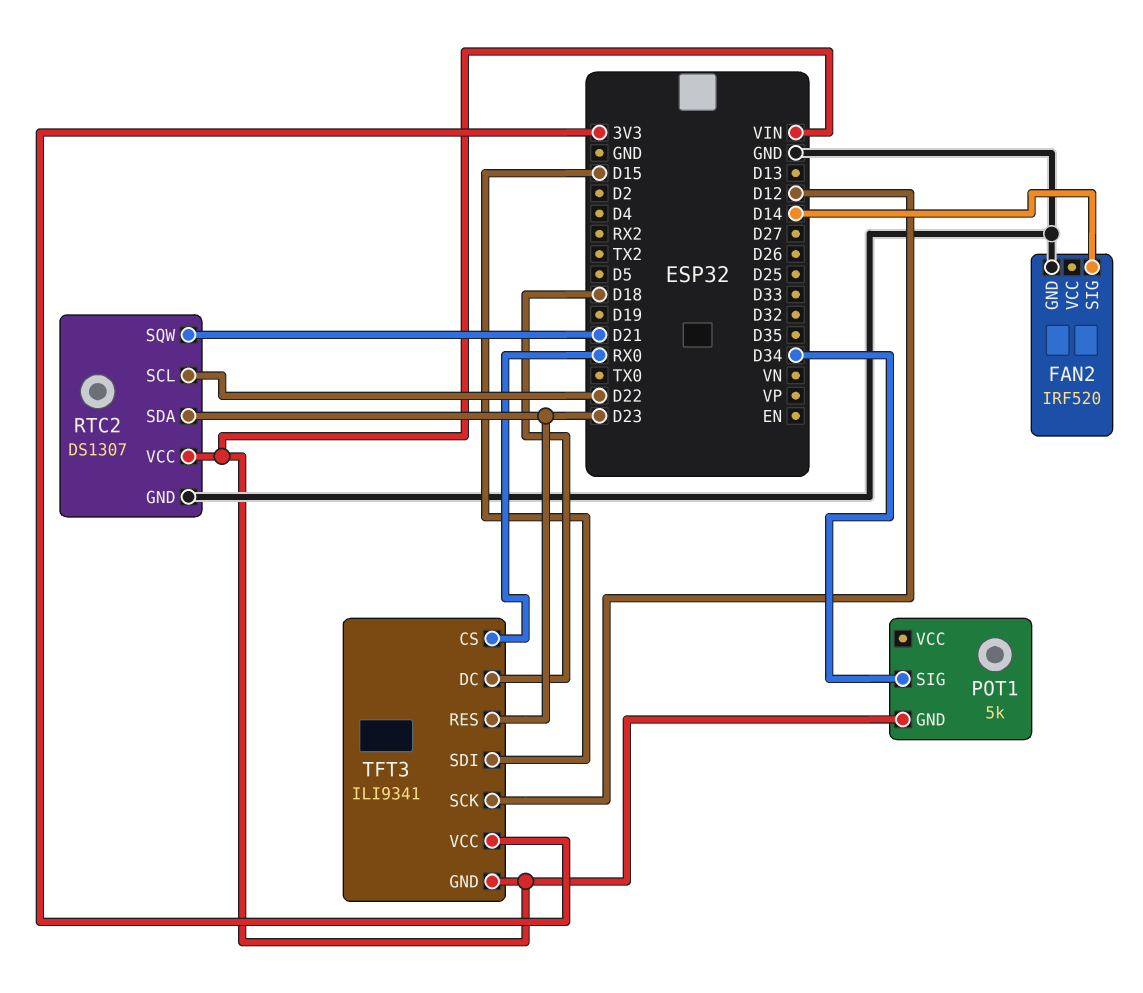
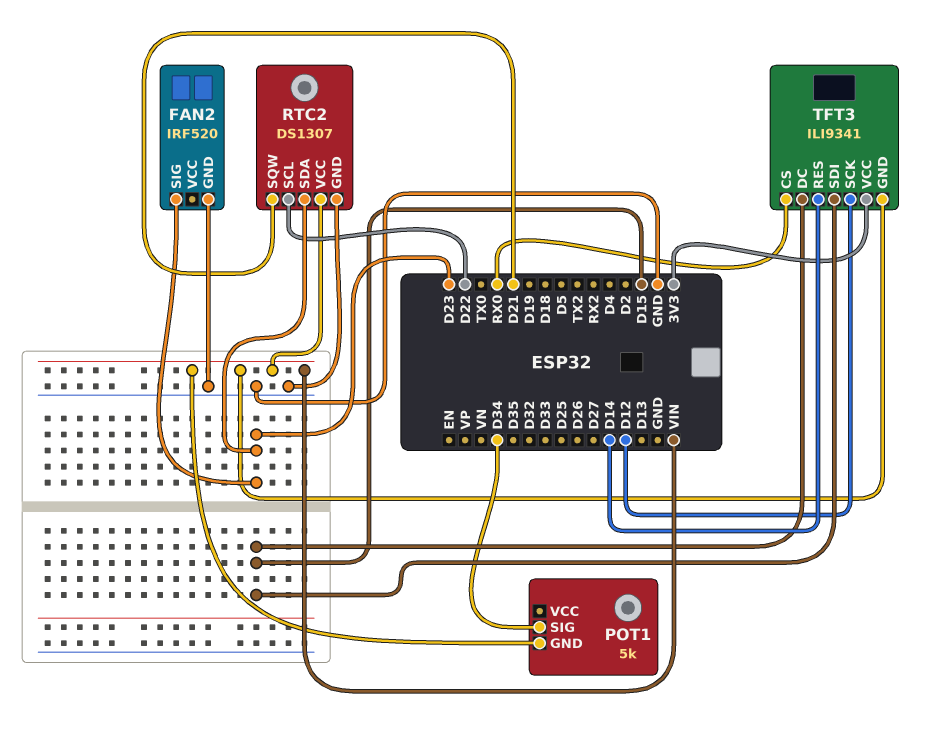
FAN2 pin SIG: D14 -> D23
TFT3 pin DC: D18 -> D15
TFT3 pin RES: D23 -> D14

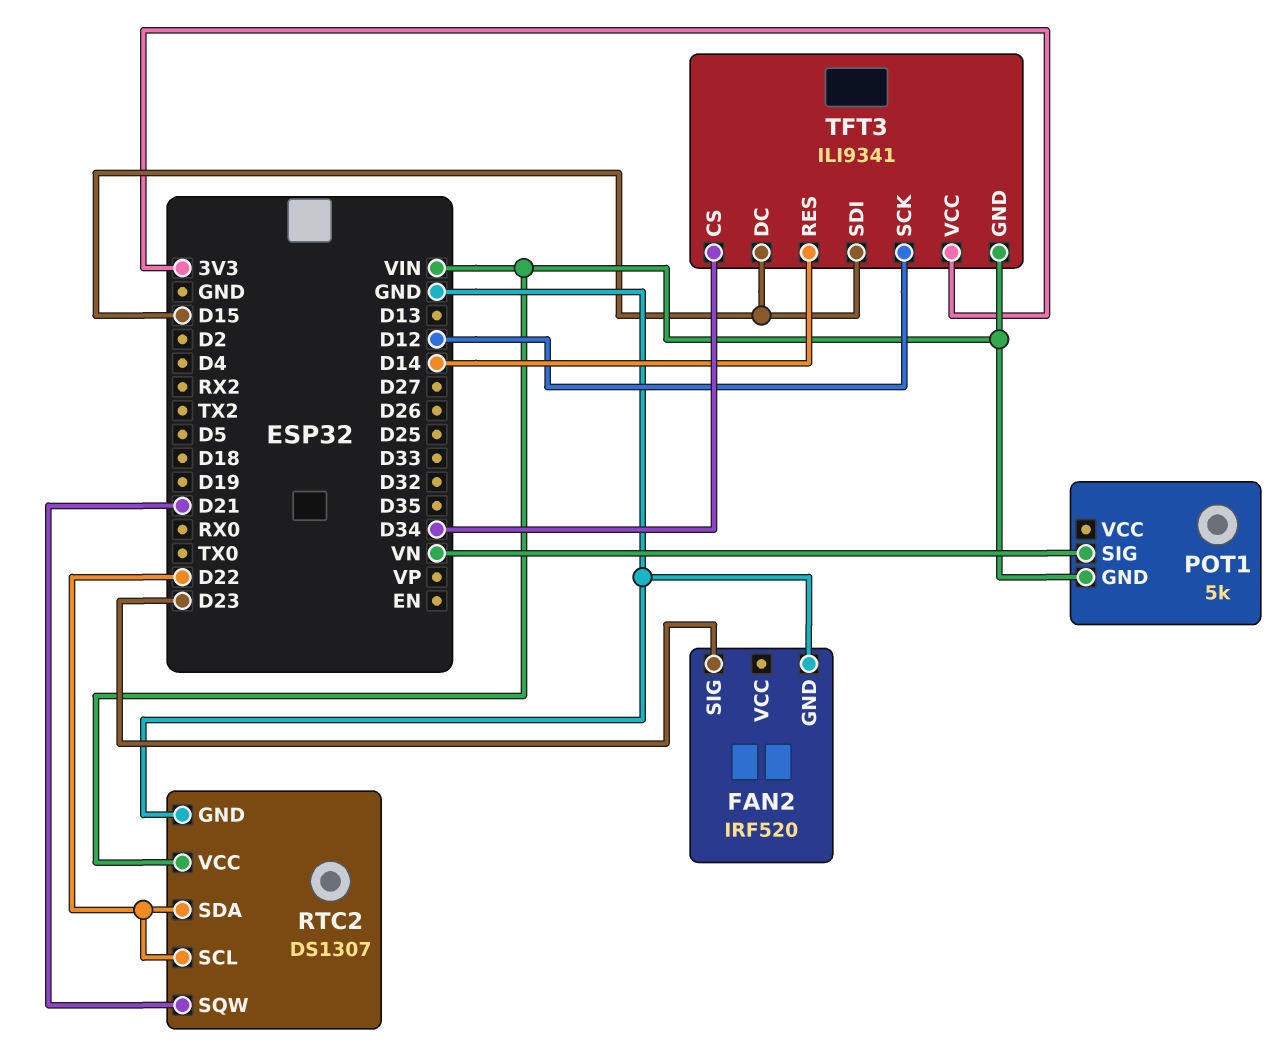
POT1 pin SIG: D34 -> VN
RTC2 pin SDA: D23 -> D22
TFT3 pin CS: RX0 -> D34

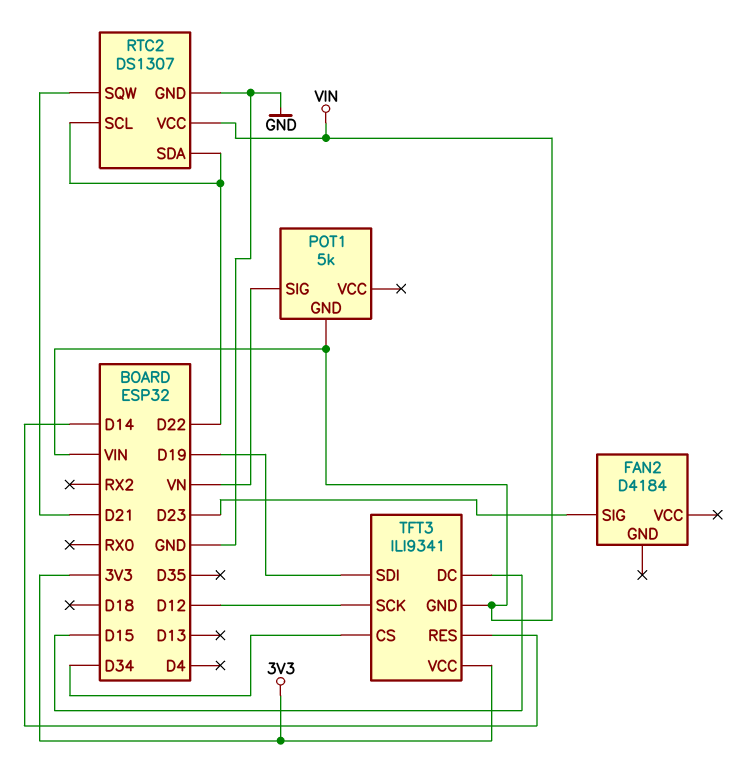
FAN2: IRF520 -> D4184
FAN2 pin GND: GND -> none
TFT3 pin SDI: D15 -> D19

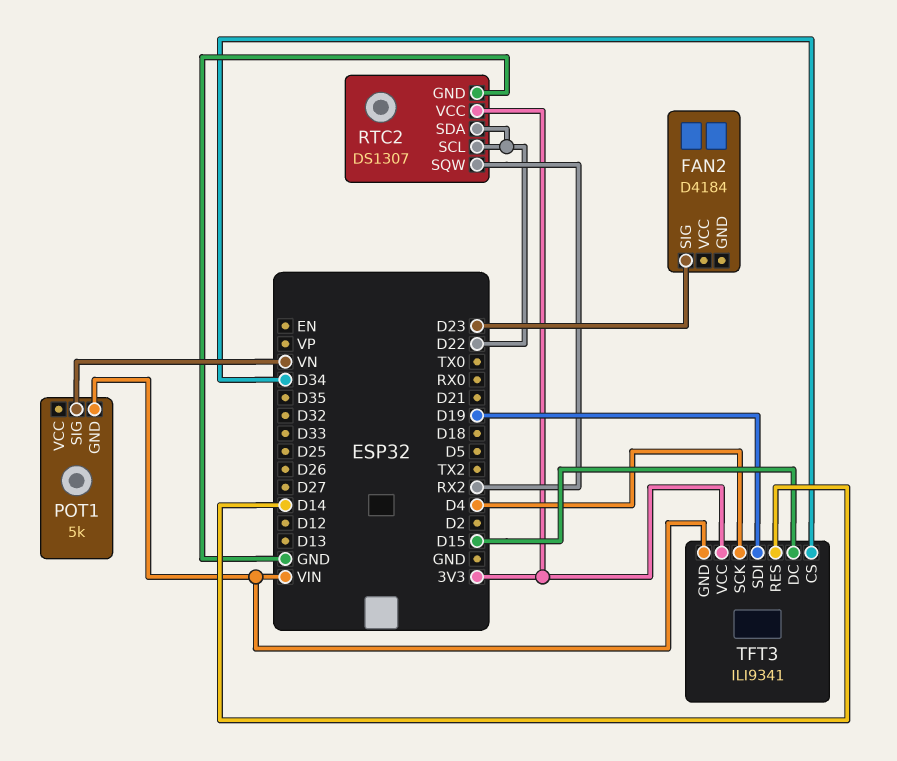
RTC2 pin SQW: D21 -> RX2
RTC2 pin VCC: VIN -> 3V3
TFT3 pin SCK: D12 -> D4

